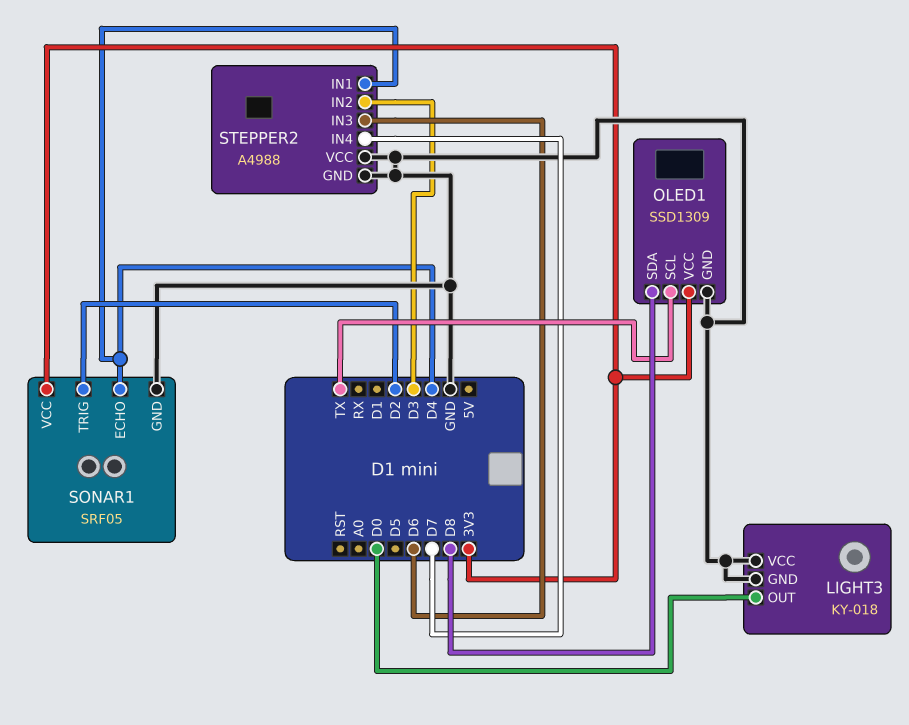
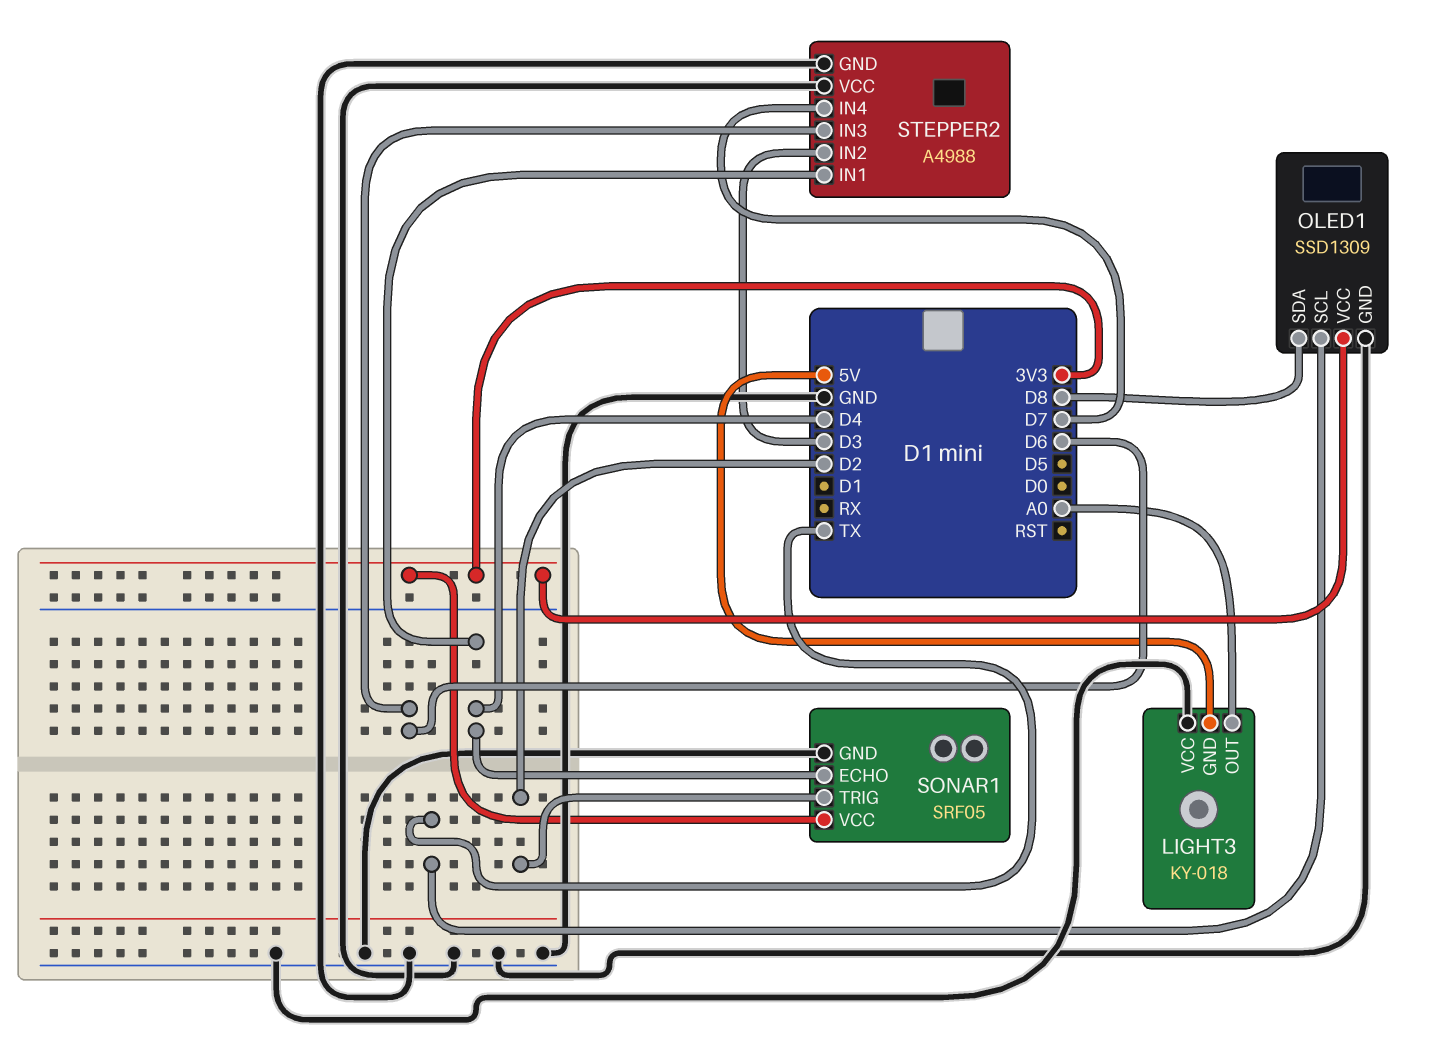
LIGHT3 pin GND: GND -> 5V
LIGHT3 pin OUT: D0 -> A0

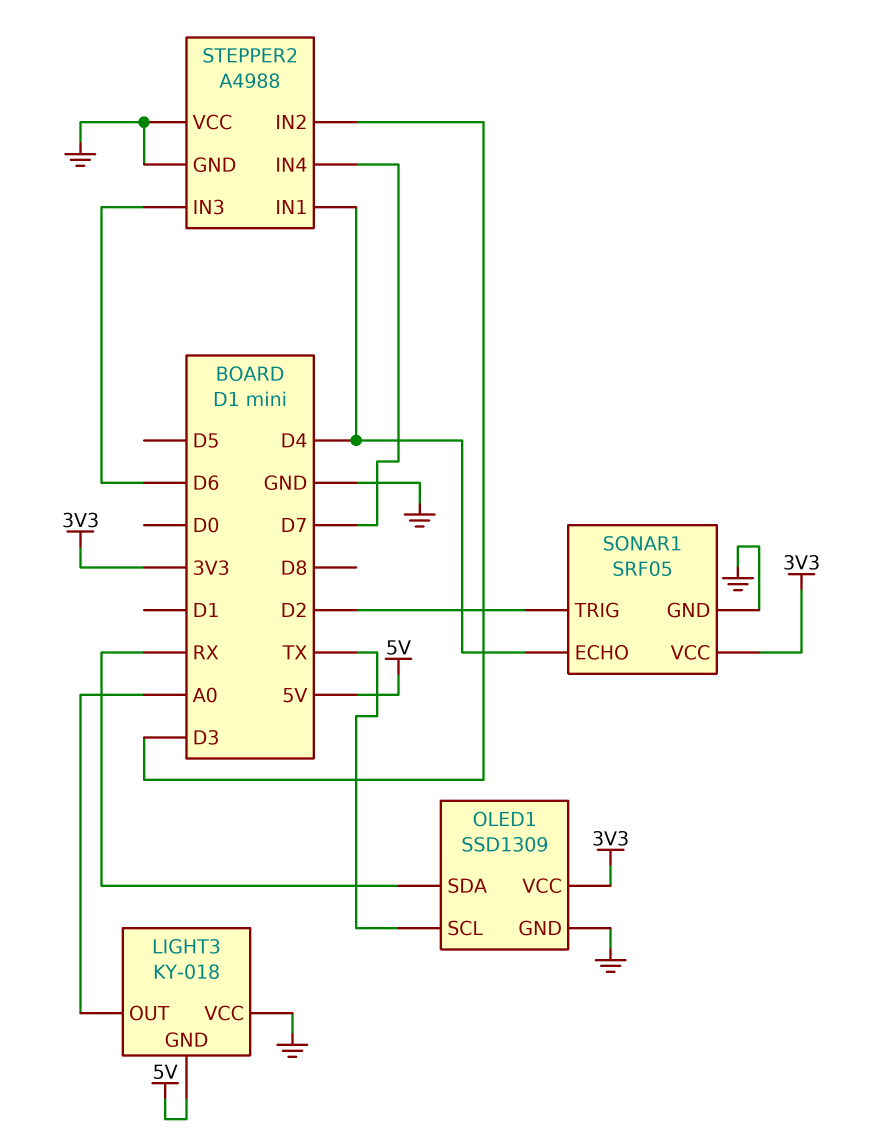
OLED1 pin SDA: D8 -> RX

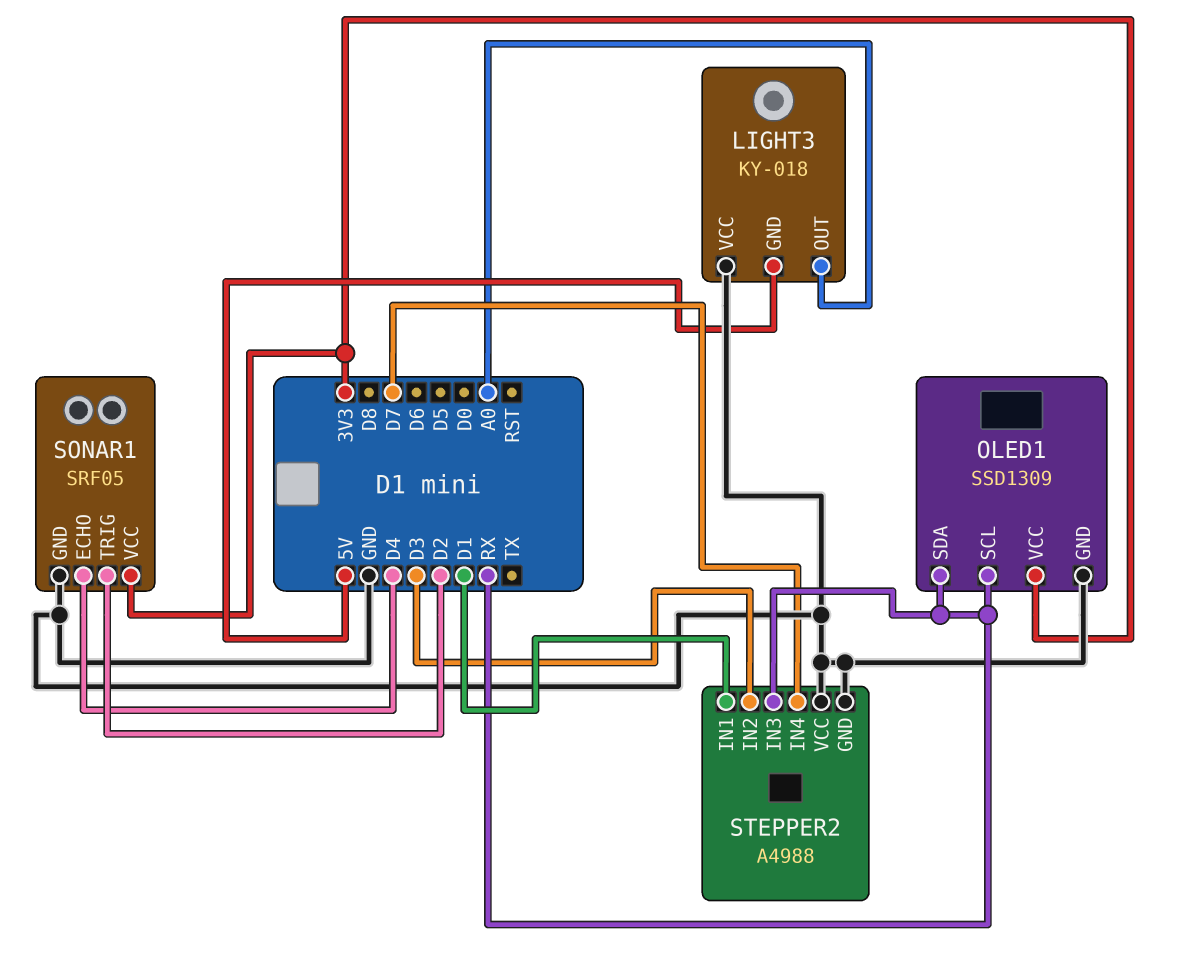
OLED1 pin SCL: TX -> RX
STEPPER2 pin IN1: D4 -> D1
STEPPER2 pin IN3: D6 -> RX

